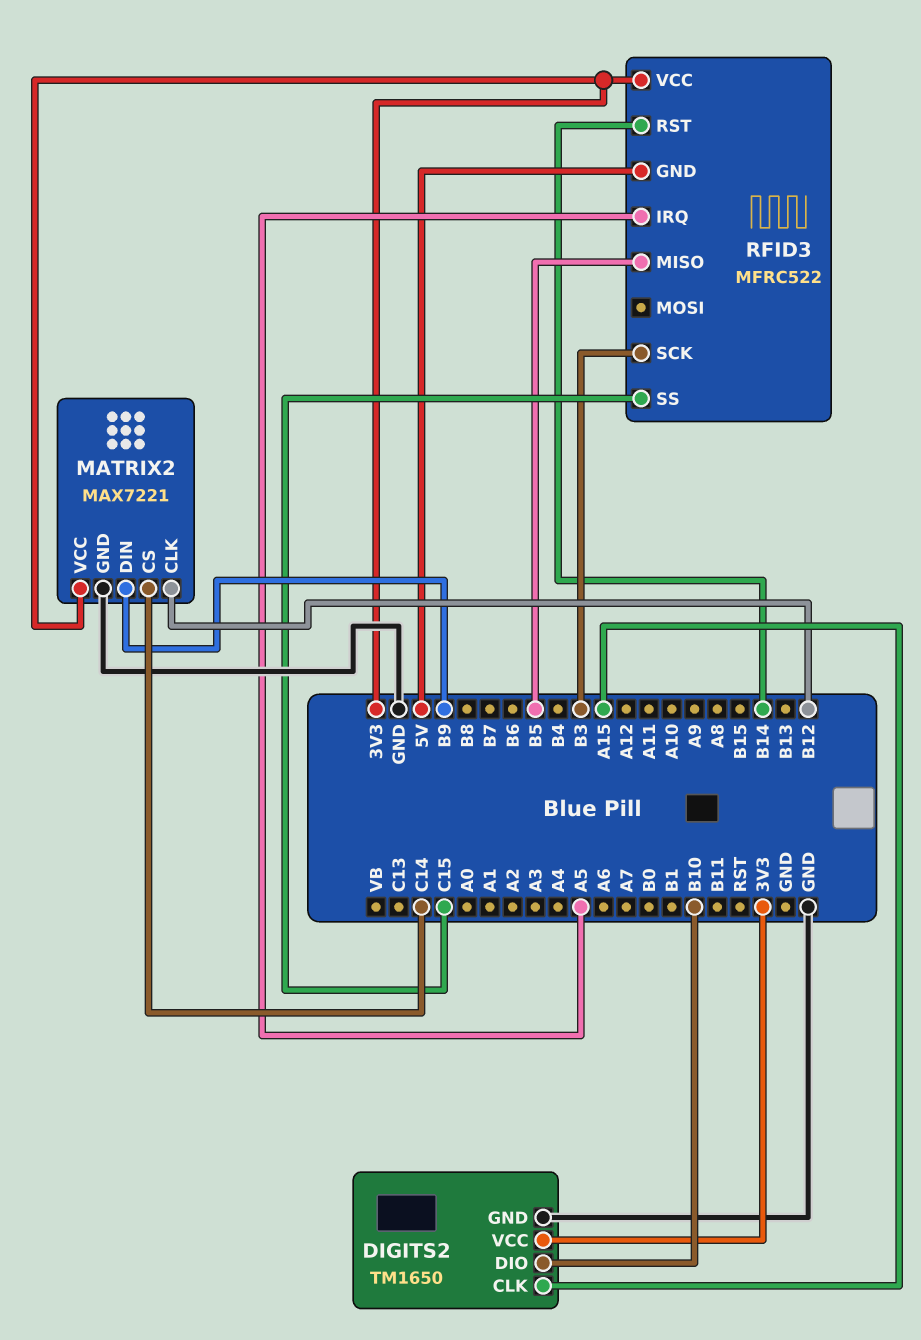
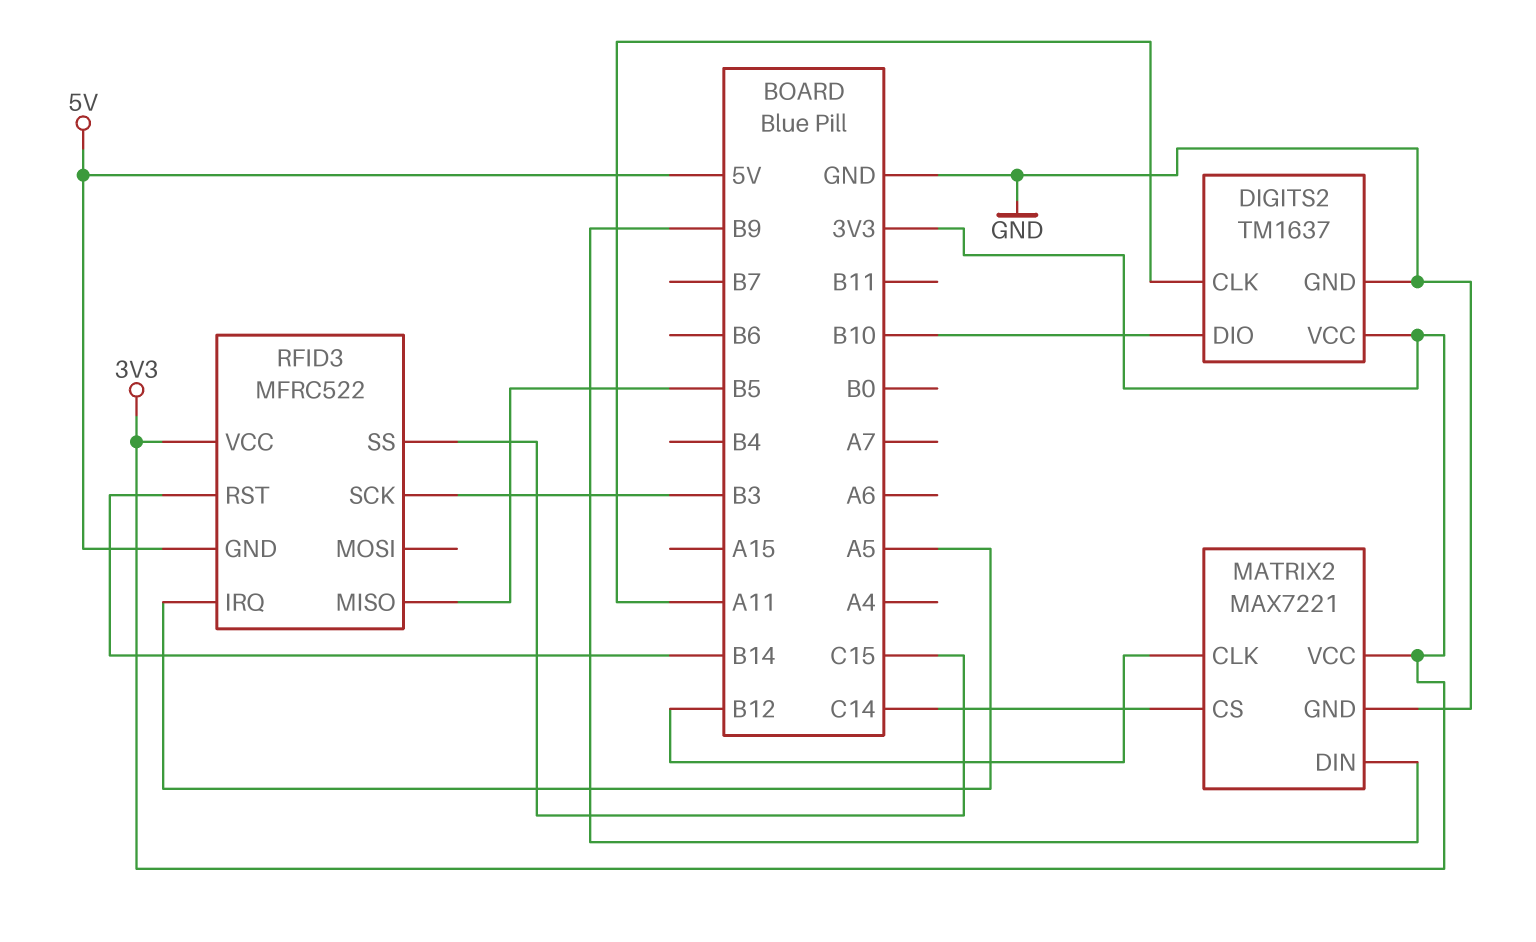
DIGITS2: TM1650 -> TM1637
DIGITS2 pin CLK: A15 -> A11

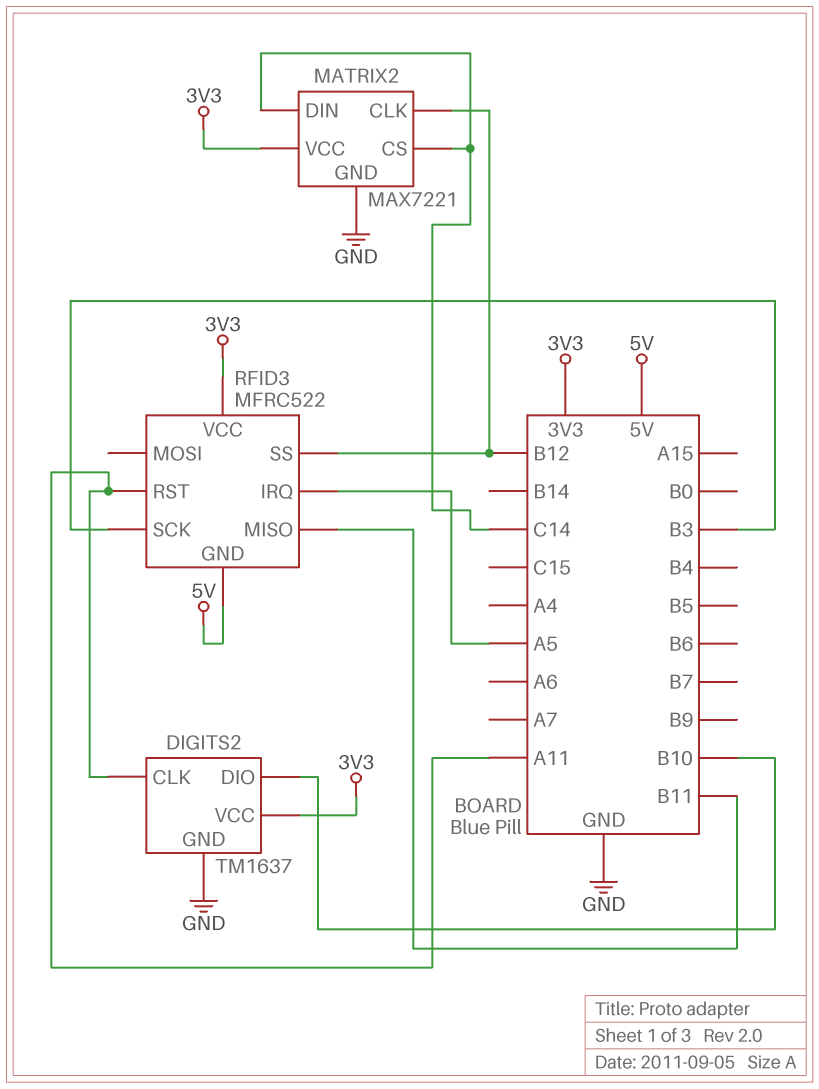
MATRIX2 pin DIN: B9 -> C14
RFID3 pin MISO: B5 -> B11
RFID3 pin RST: B14 -> A11
RFID3 pin SS: C15 -> B12

